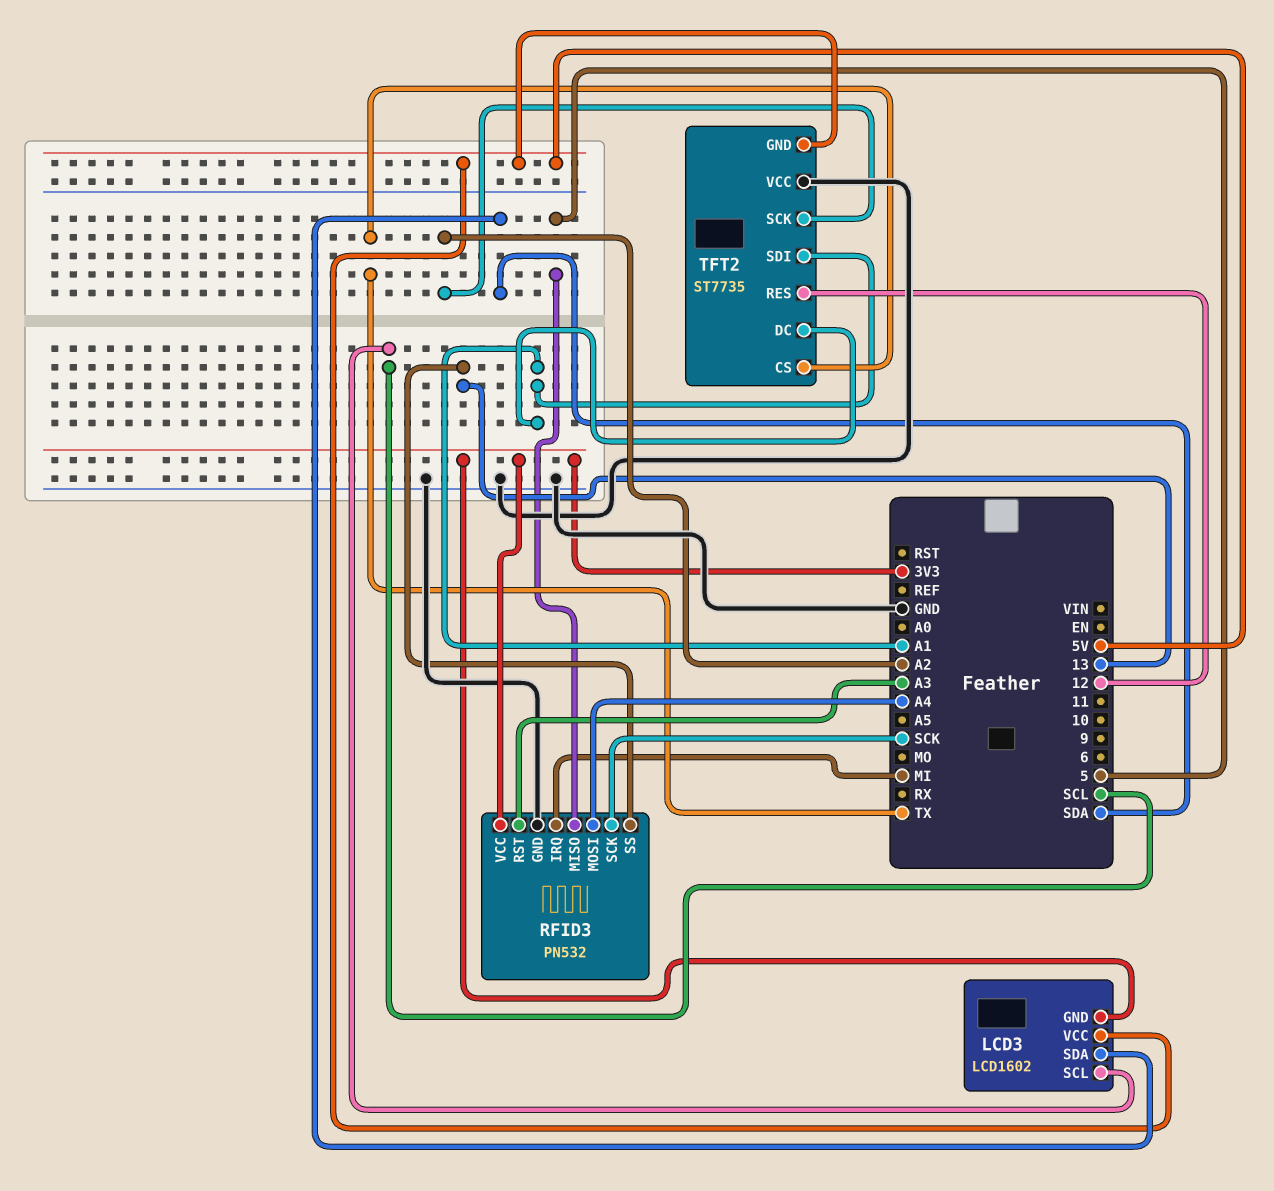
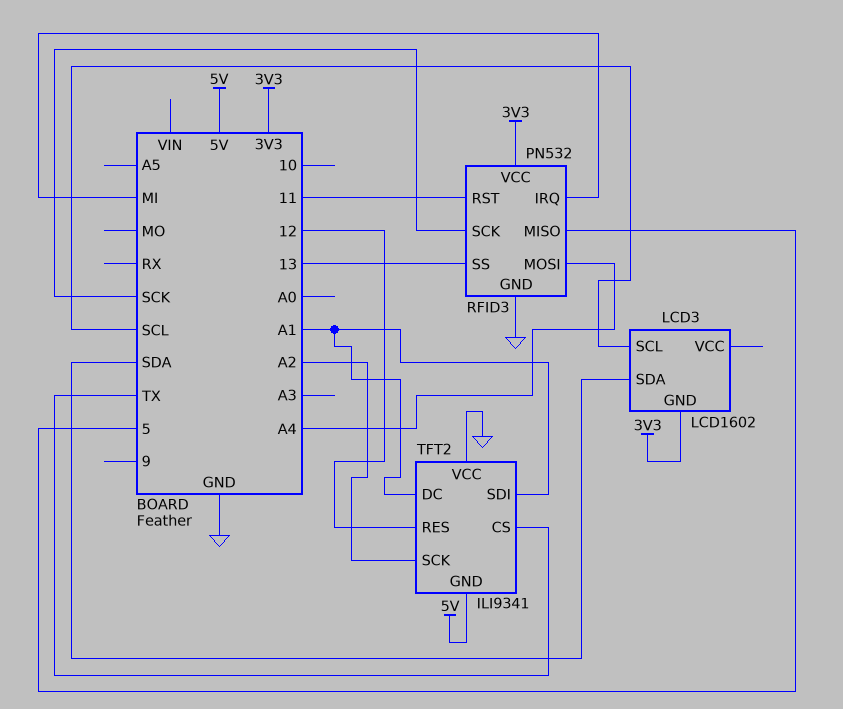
LCD3 pin VCC: 5V -> none
RFID3 pin RST: A3 -> 11
TFT2: ST7735 -> ILI9341

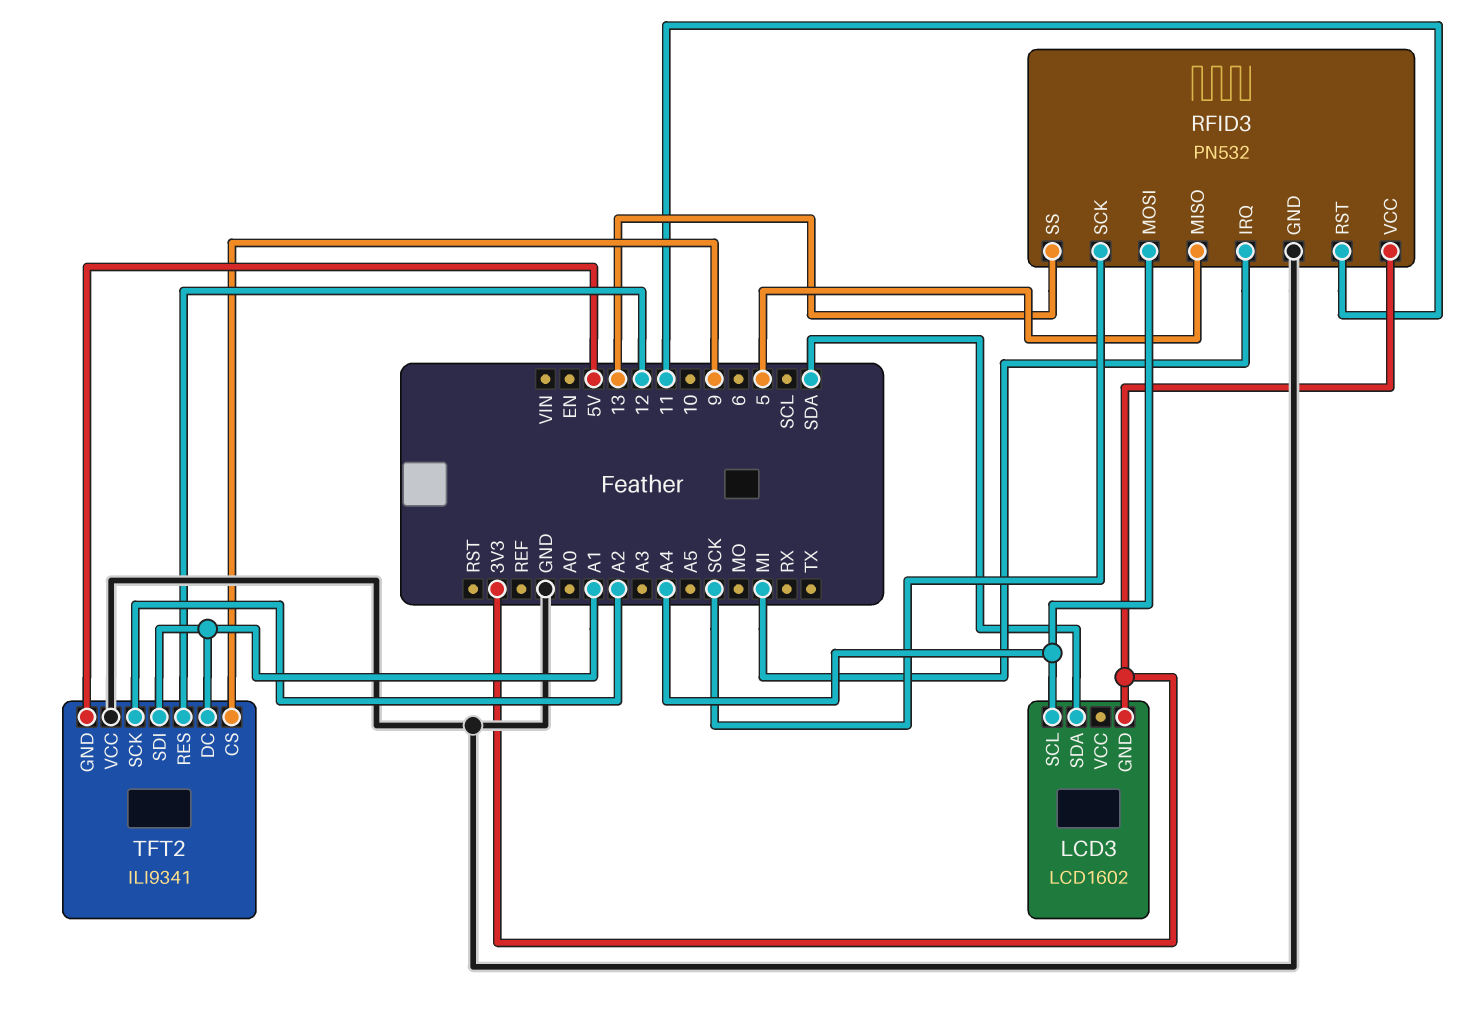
LCD3 pin SCL: SCL -> A4
TFT2 pin CS: TX -> 9

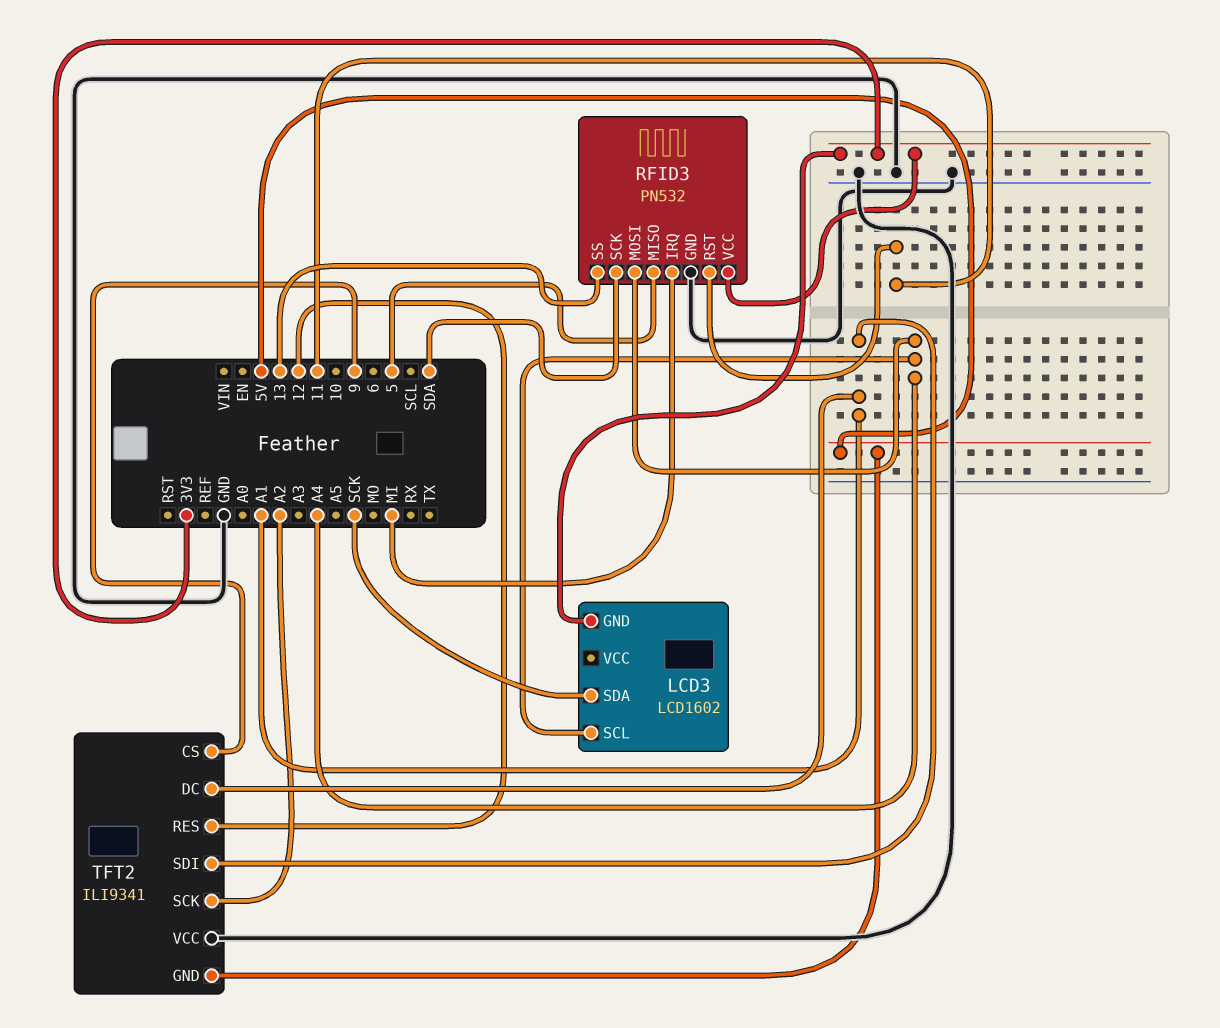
LCD3 pin SDA: SDA -> SCK
RFID3 pin SCK: SCK -> SDA

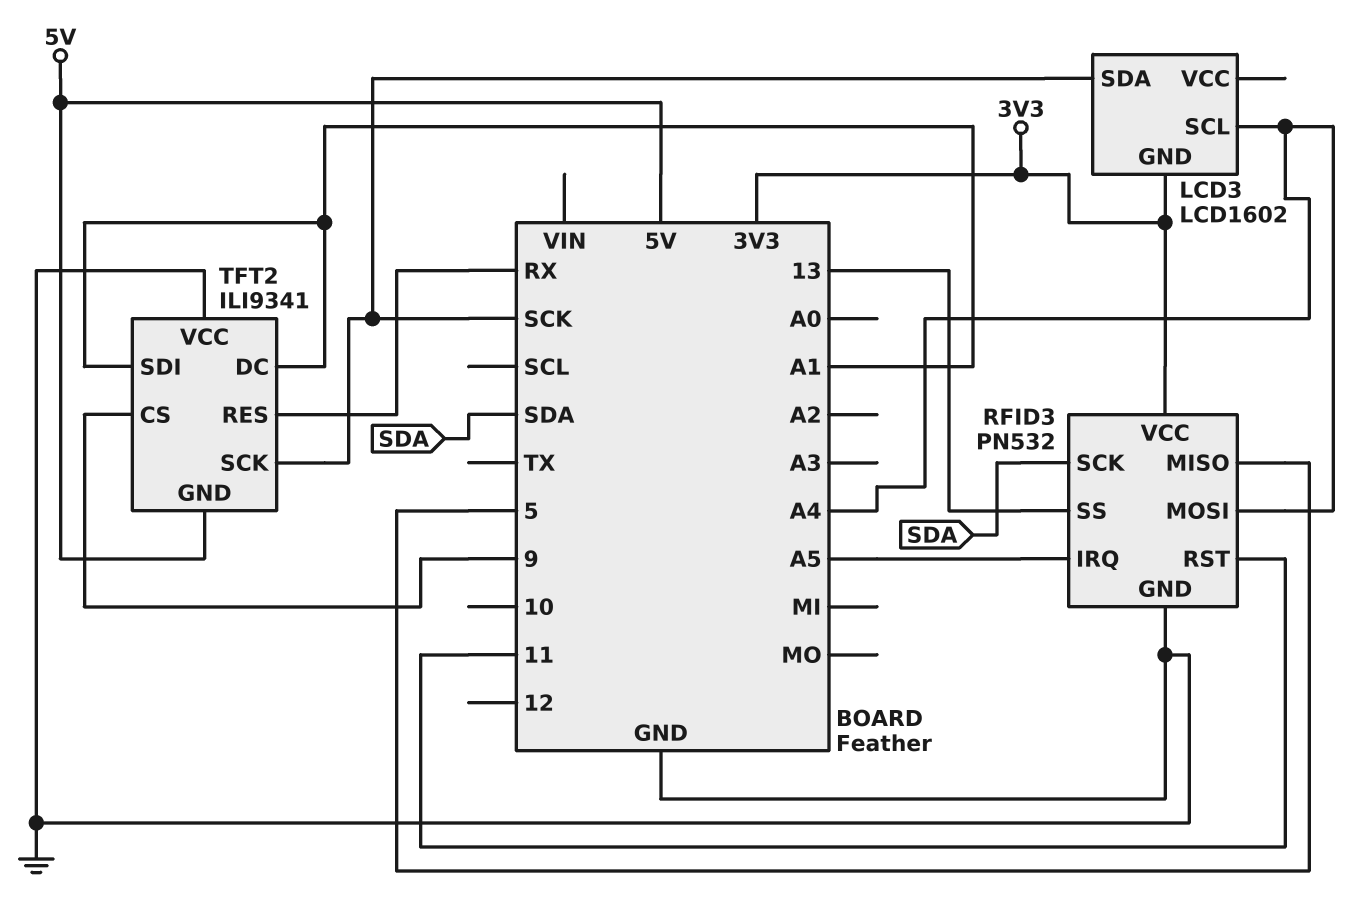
RFID3 pin IRQ: MI -> A5
TFT2 pin RES: 12 -> RX
TFT2 pin SCK: A2 -> SCK

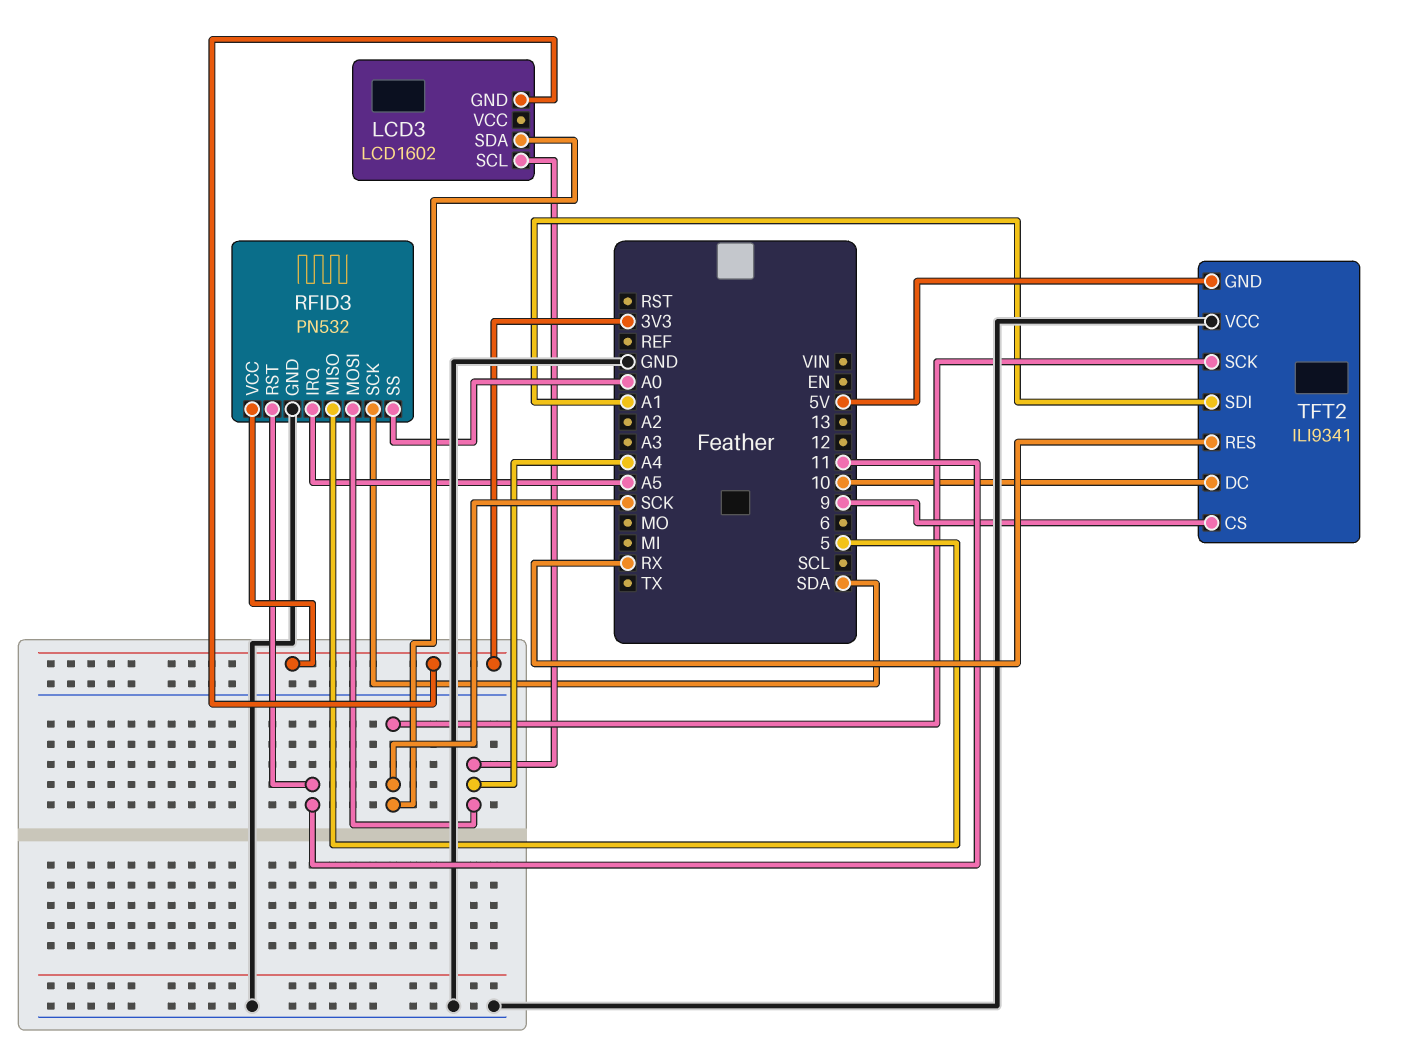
RFID3 pin SS: 13 -> A0
TFT2 pin DC: A1 -> 10

